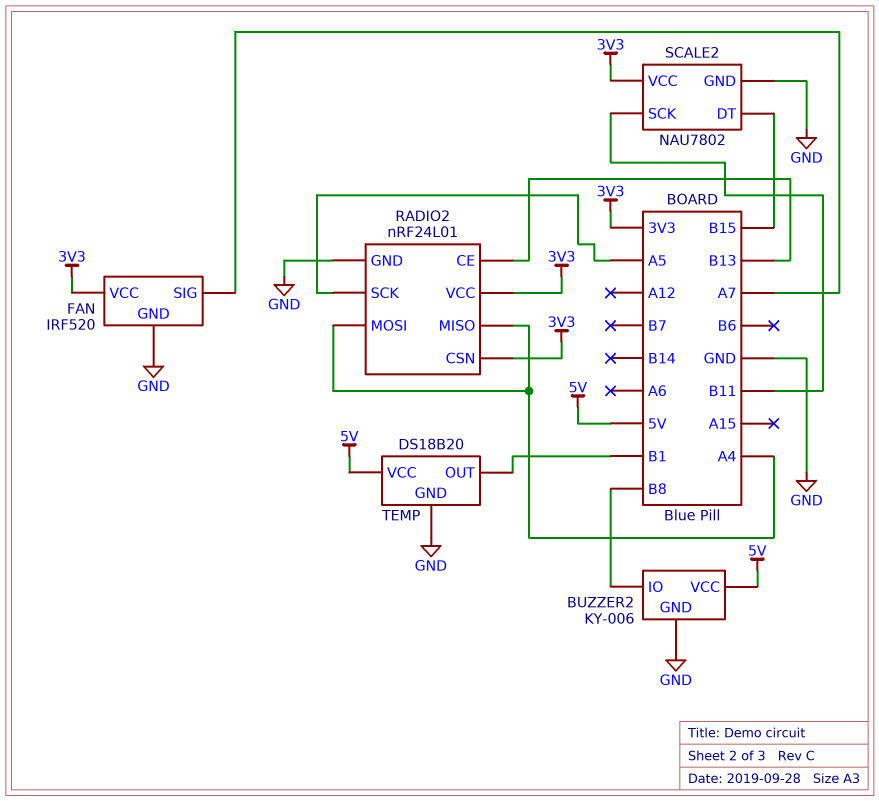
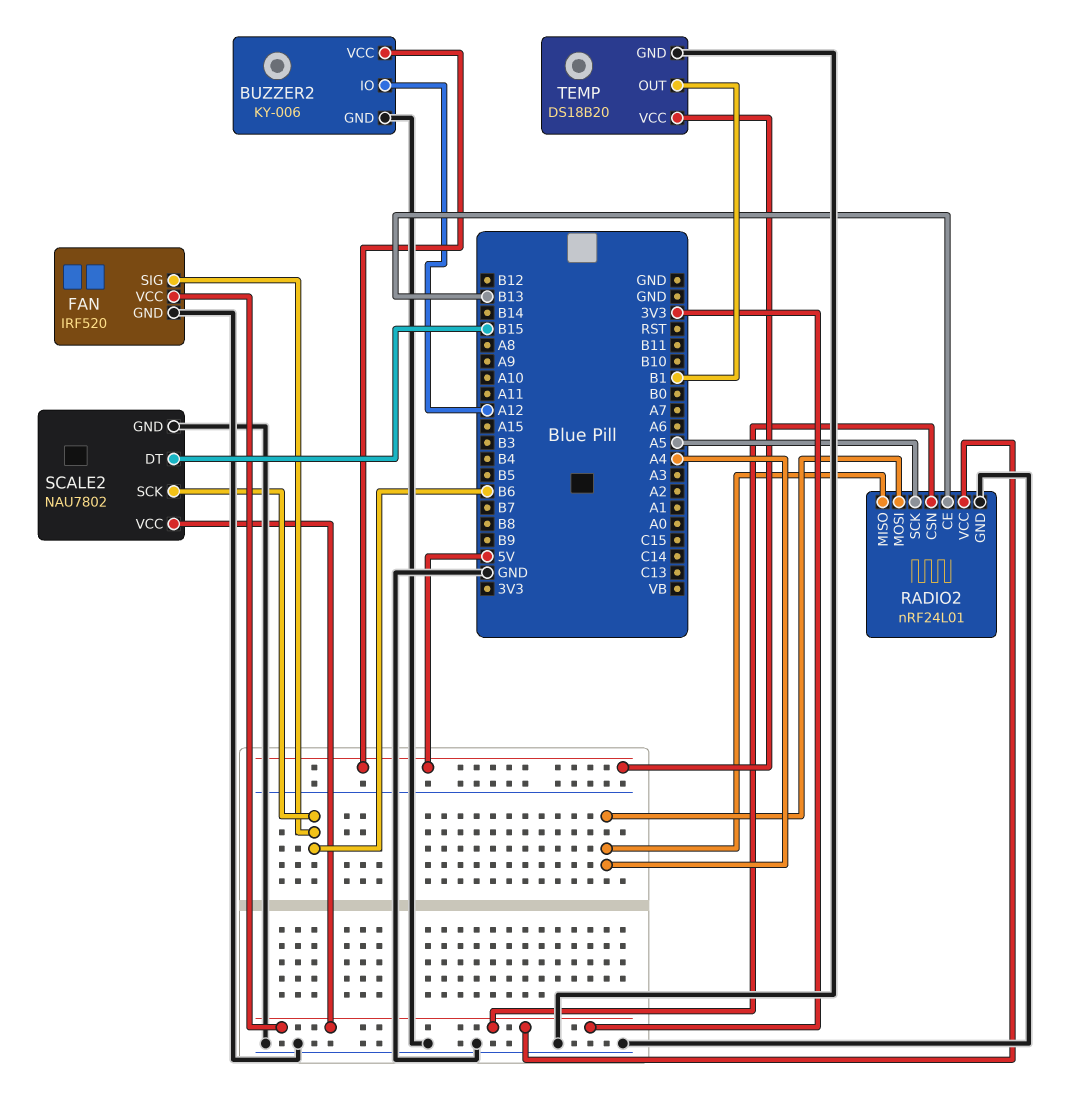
BUZZER2 pin IO: B8 -> A12
FAN pin SIG: A7 -> B6
SCALE2 pin SCK: B11 -> B6

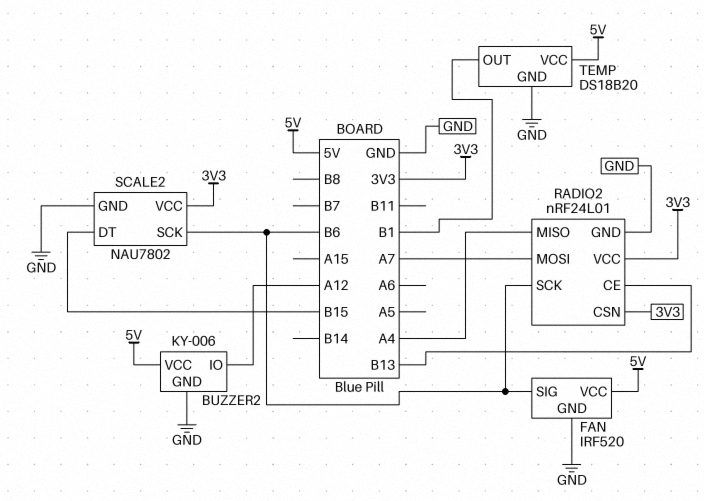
FAN pin VCC: 3V3 -> 5V
RADIO2 pin MOSI: A4 -> A7
RADIO2 pin SCK: A5 -> B6

